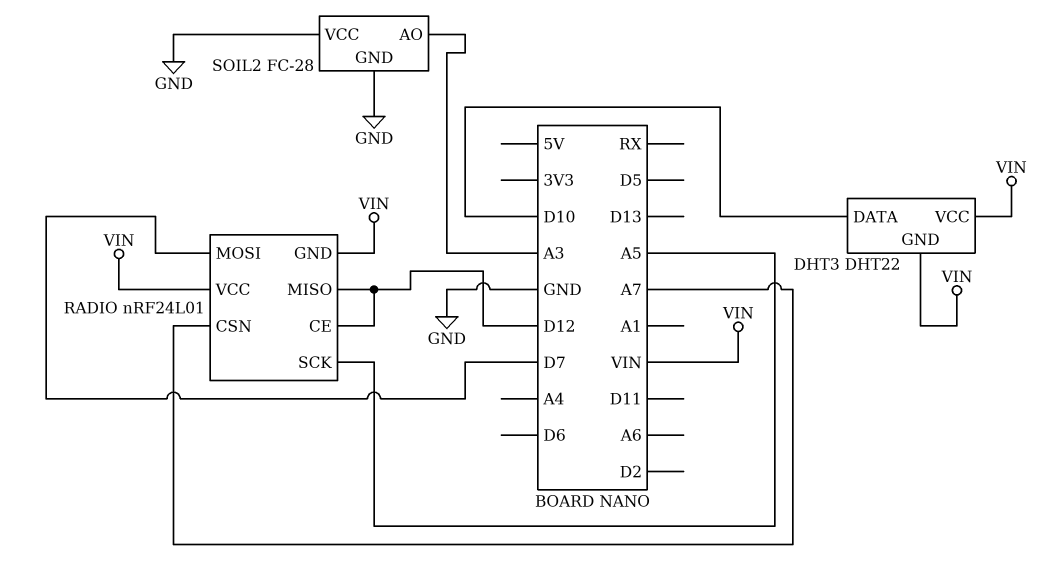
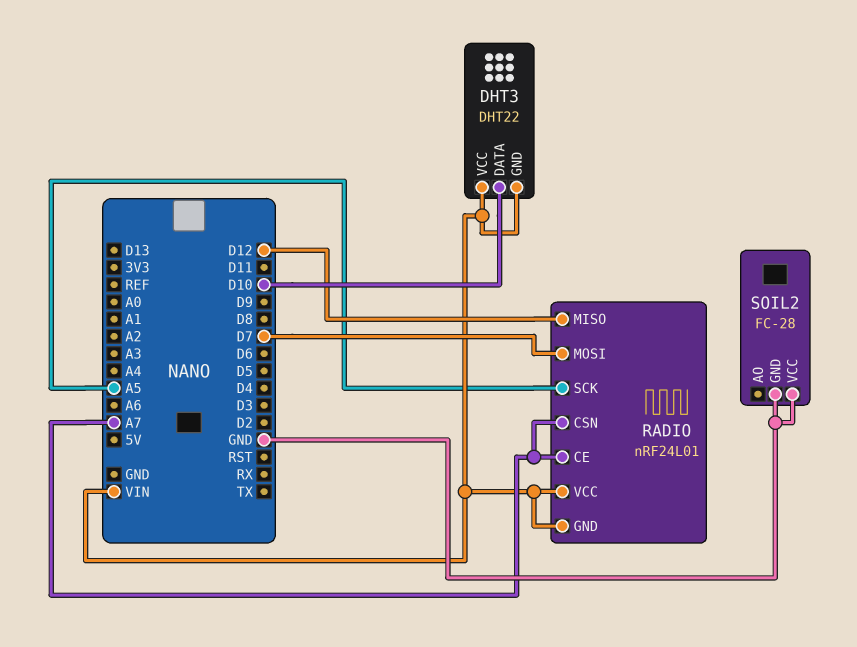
RADIO pin CE: D12 -> A7
SOIL2 pin AO: A3 -> none

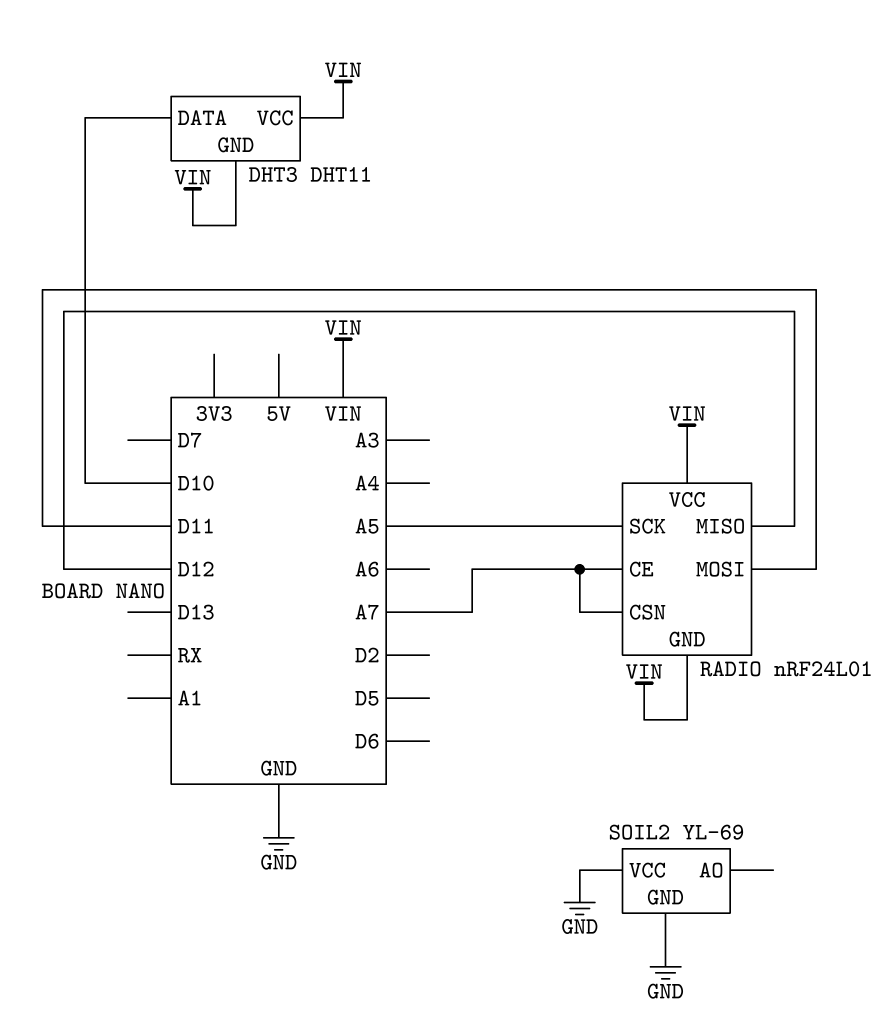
DHT3: DHT22 -> DHT11
RADIO pin MOSI: D7 -> D11
SOIL2: FC-28 -> YL-69

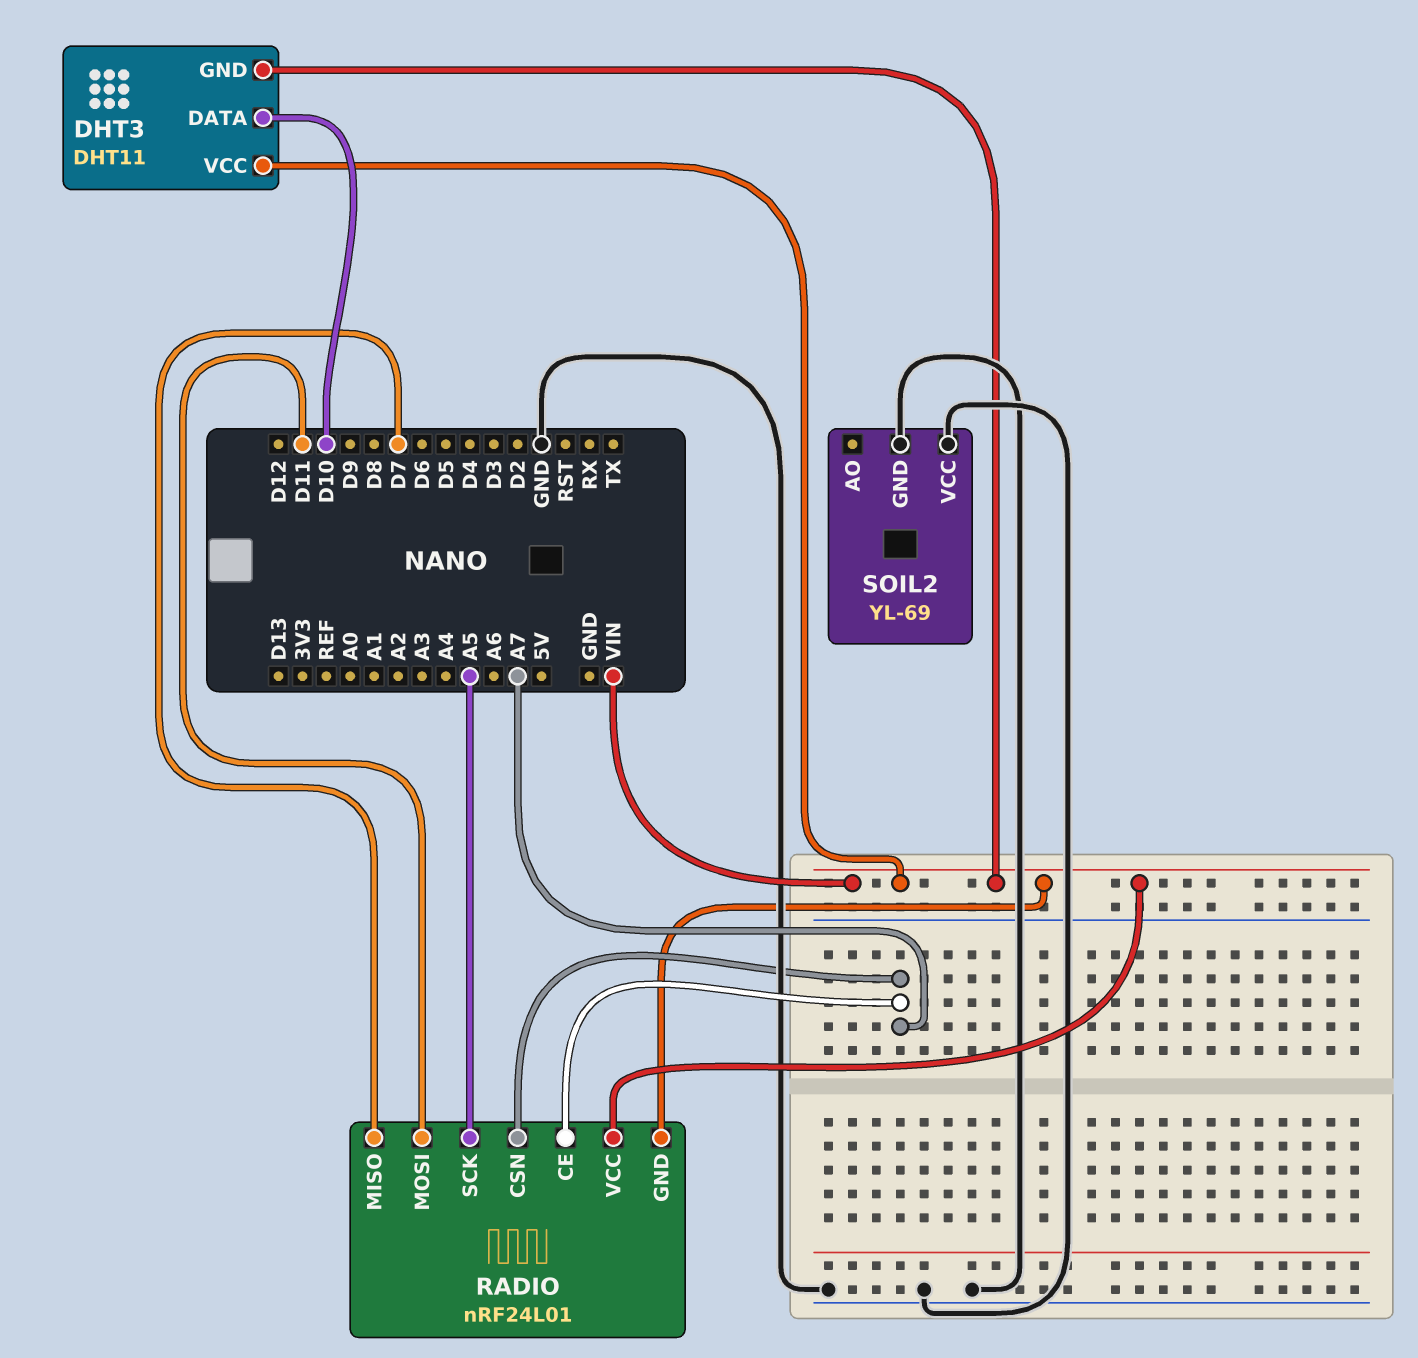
RADIO pin MISO: D12 -> D7

